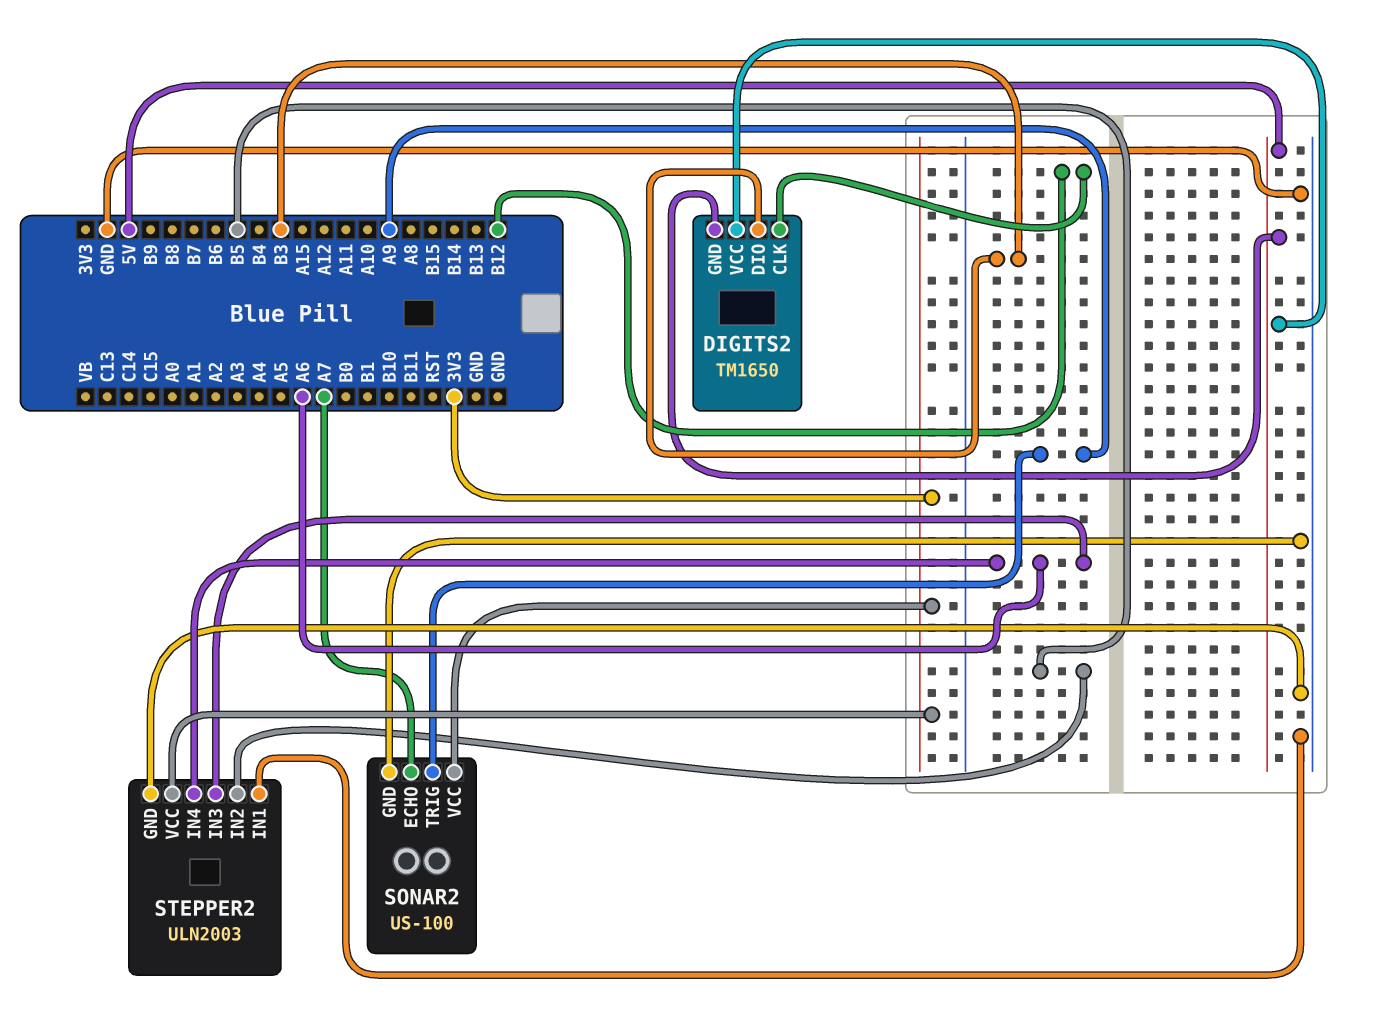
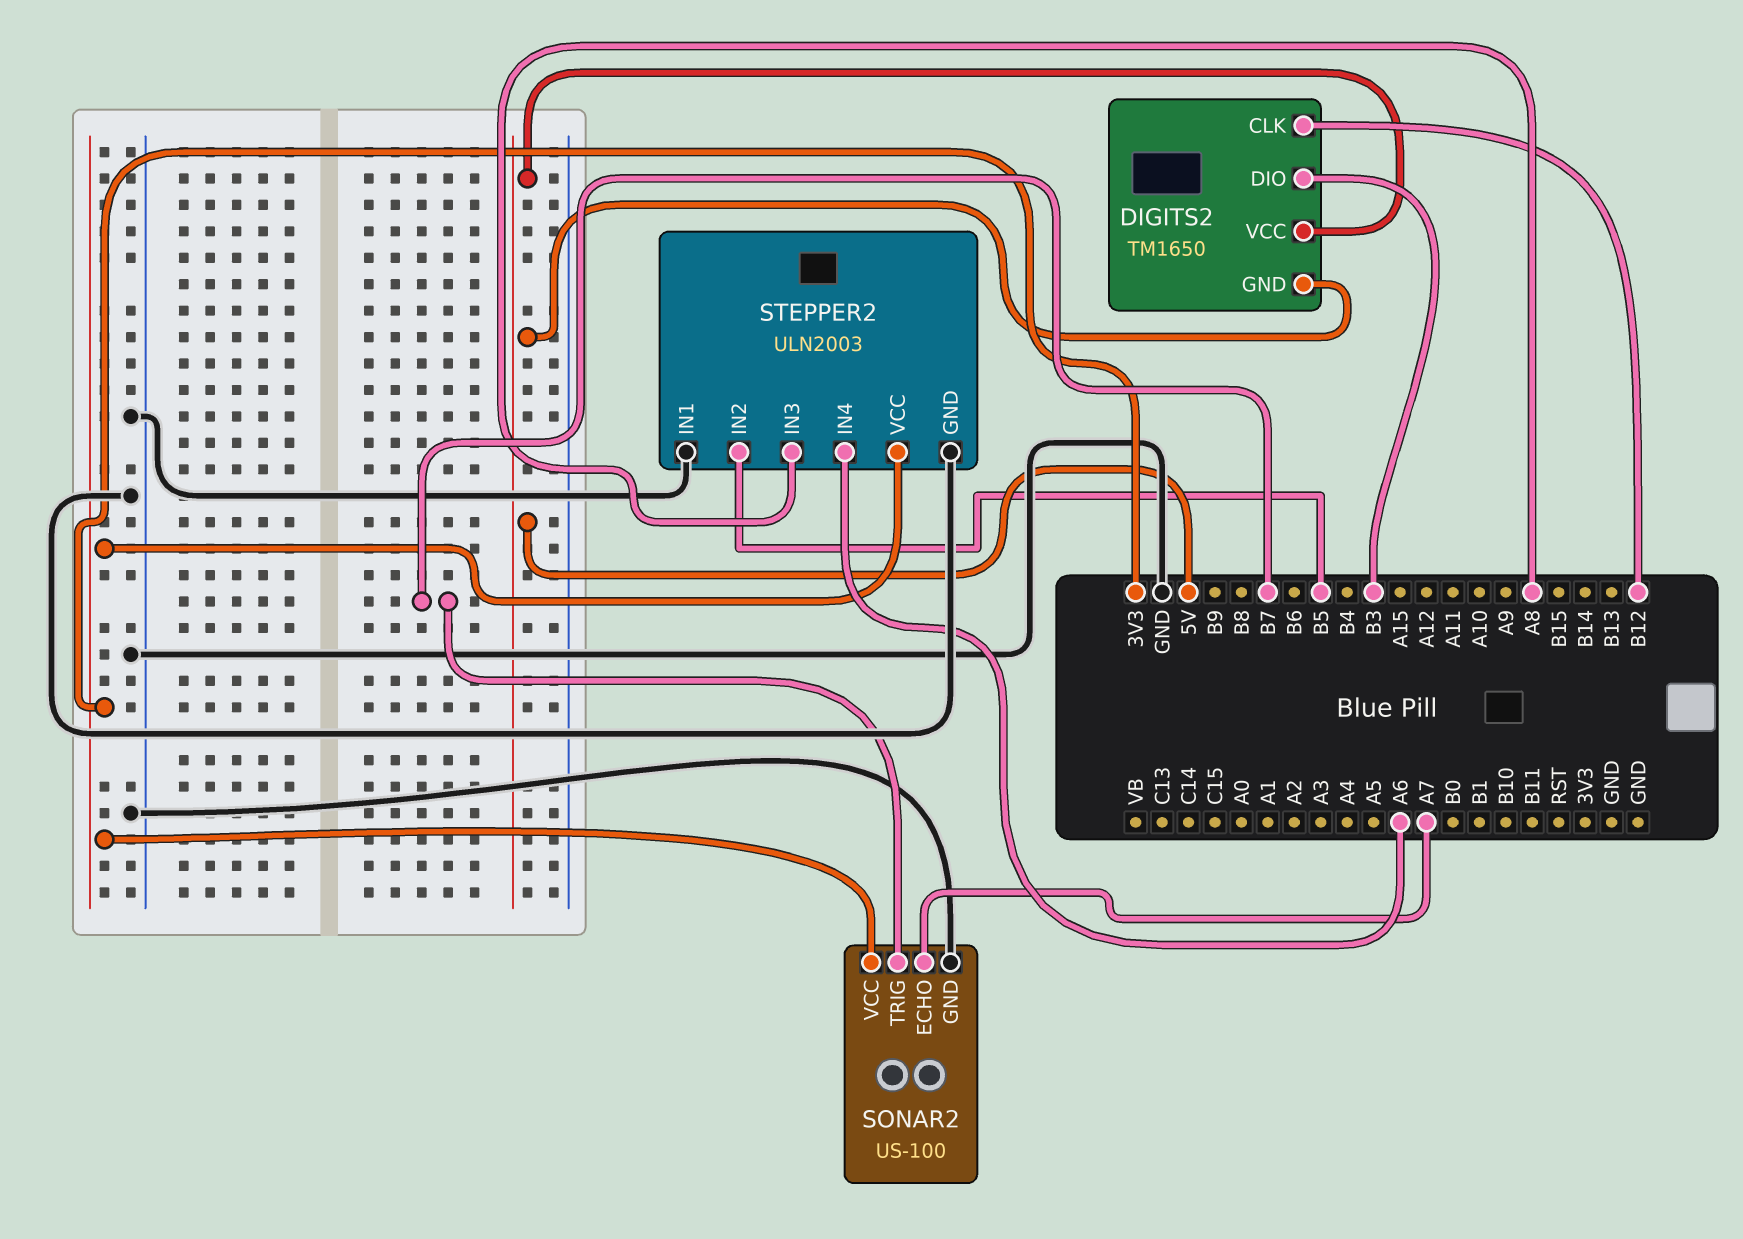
SONAR2 pin TRIG: A9 -> B7
STEPPER2 pin IN3: A6 -> A8

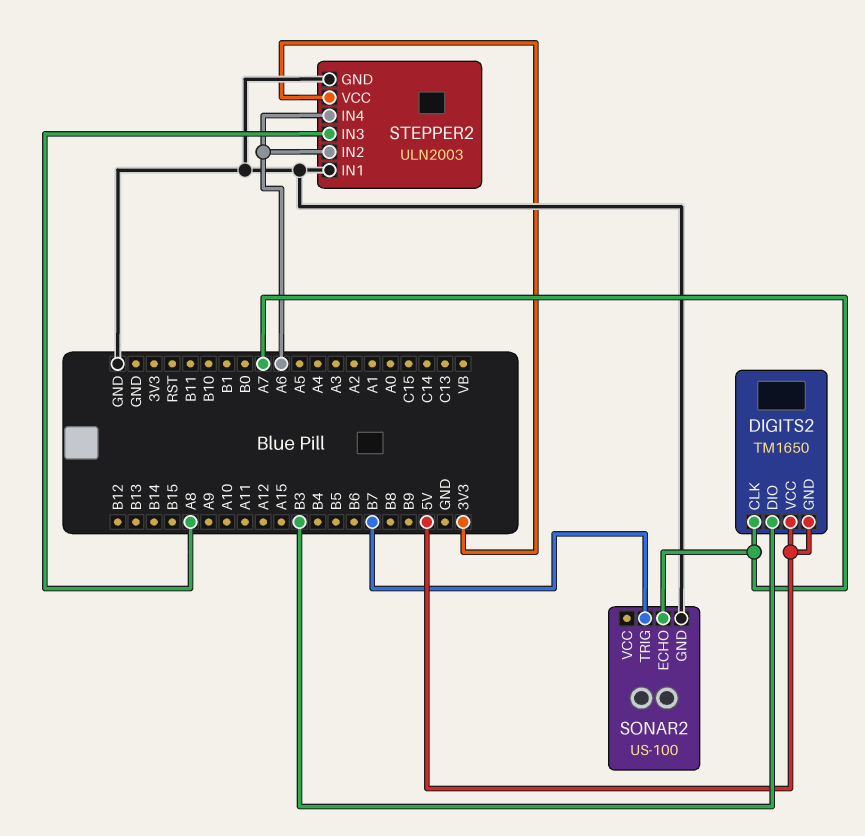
DIGITS2 pin CLK: B12 -> A7
SONAR2 pin VCC: 3V3 -> none
STEPPER2 pin IN2: B5 -> A6

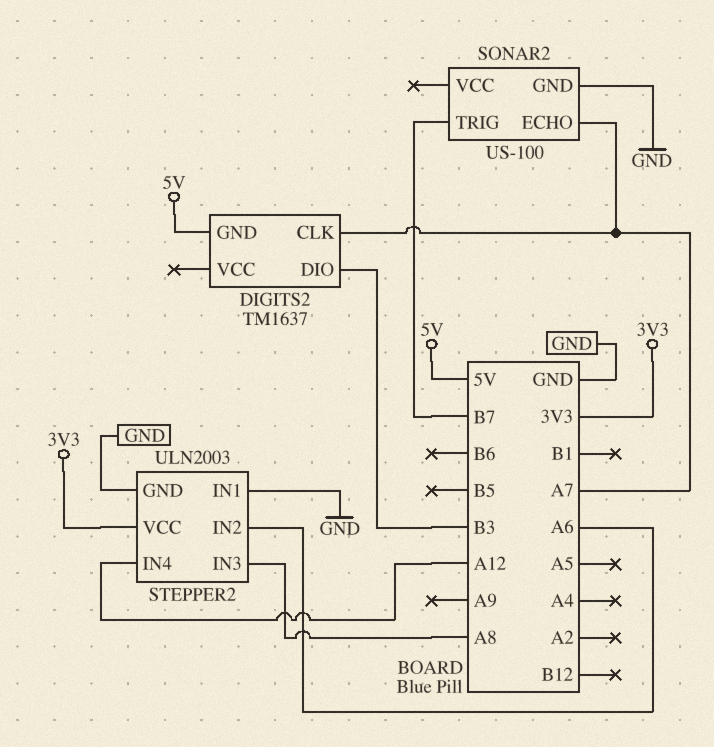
DIGITS2: TM1650 -> TM1637
DIGITS2 pin VCC: 5V -> none
STEPPER2 pin IN4: A6 -> A12

